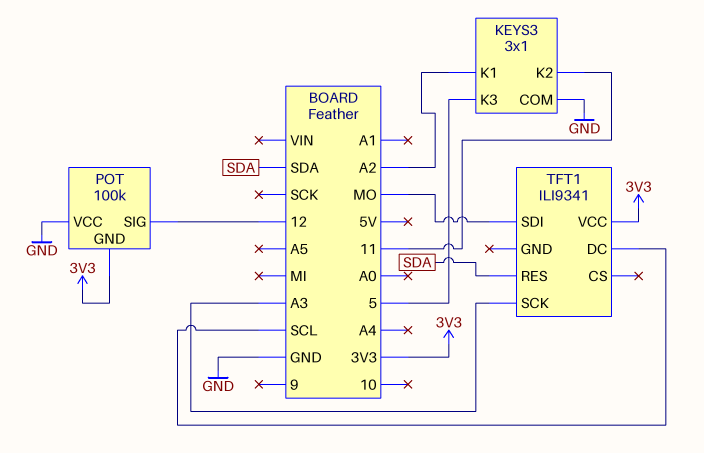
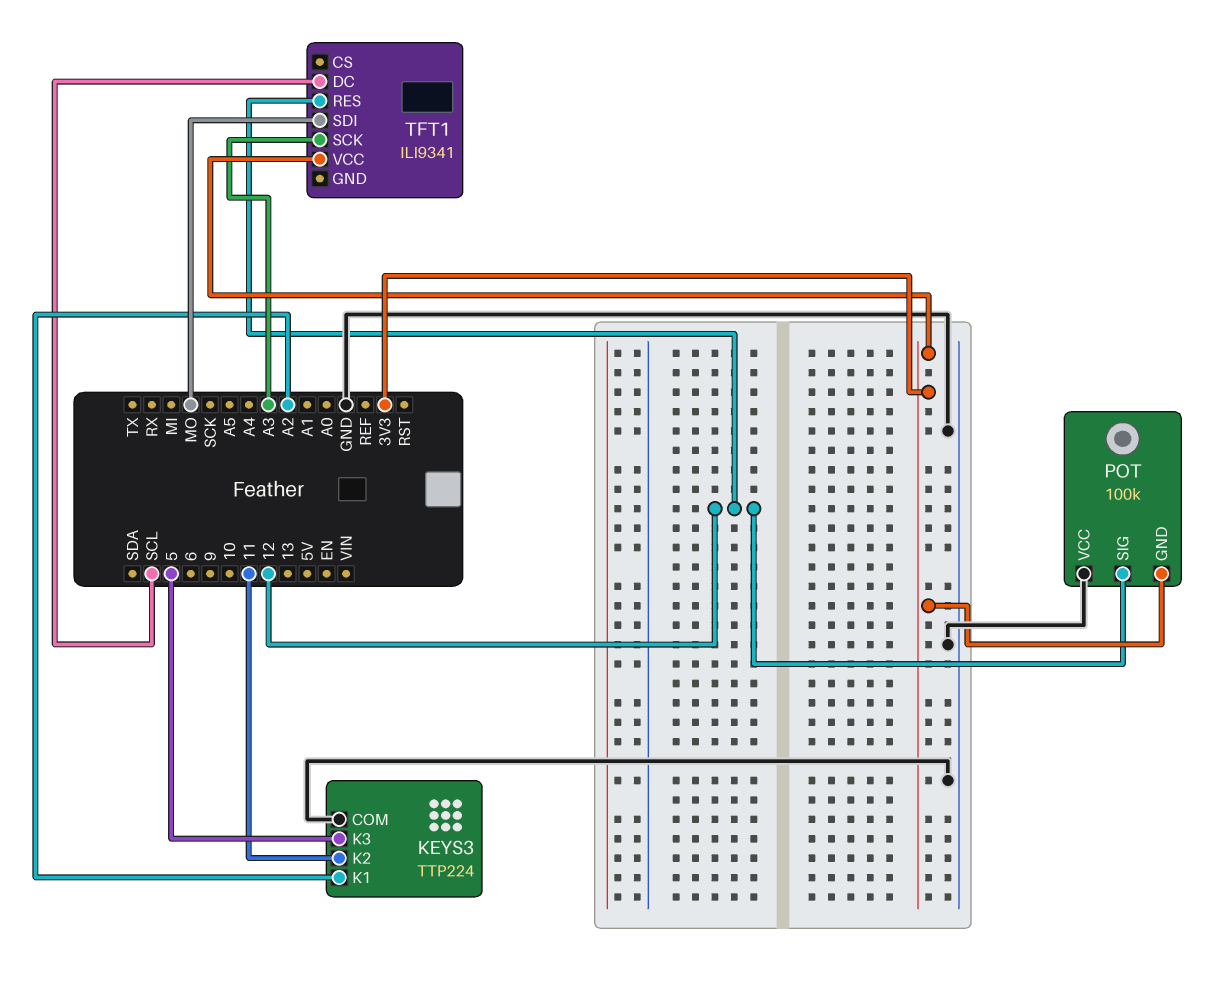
KEYS3: 3x1 -> TTP224
TFT1 pin RES: SDA -> 12

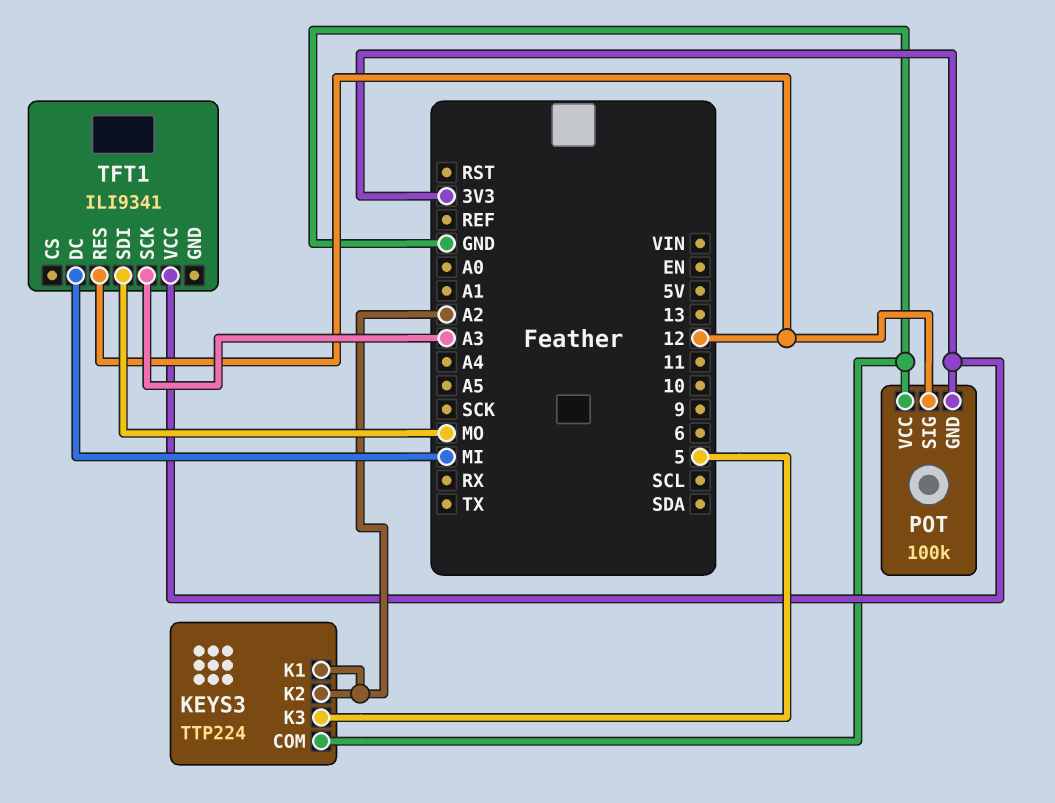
KEYS3 pin K2: 11 -> A2
TFT1 pin DC: SCL -> MI

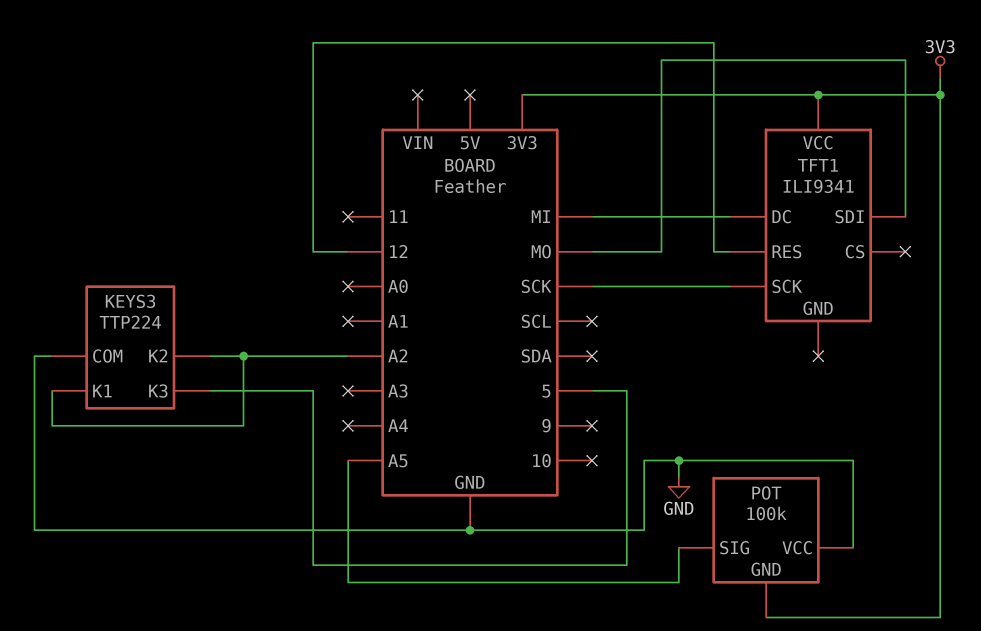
POT pin SIG: 12 -> A5
TFT1 pin SCK: A3 -> SCK

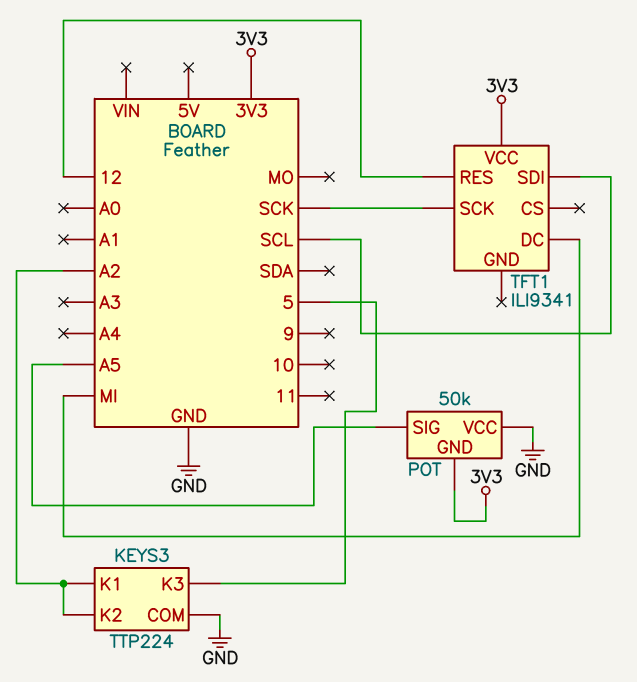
POT: 100k -> 50k
TFT1 pin SDI: MO -> SCL

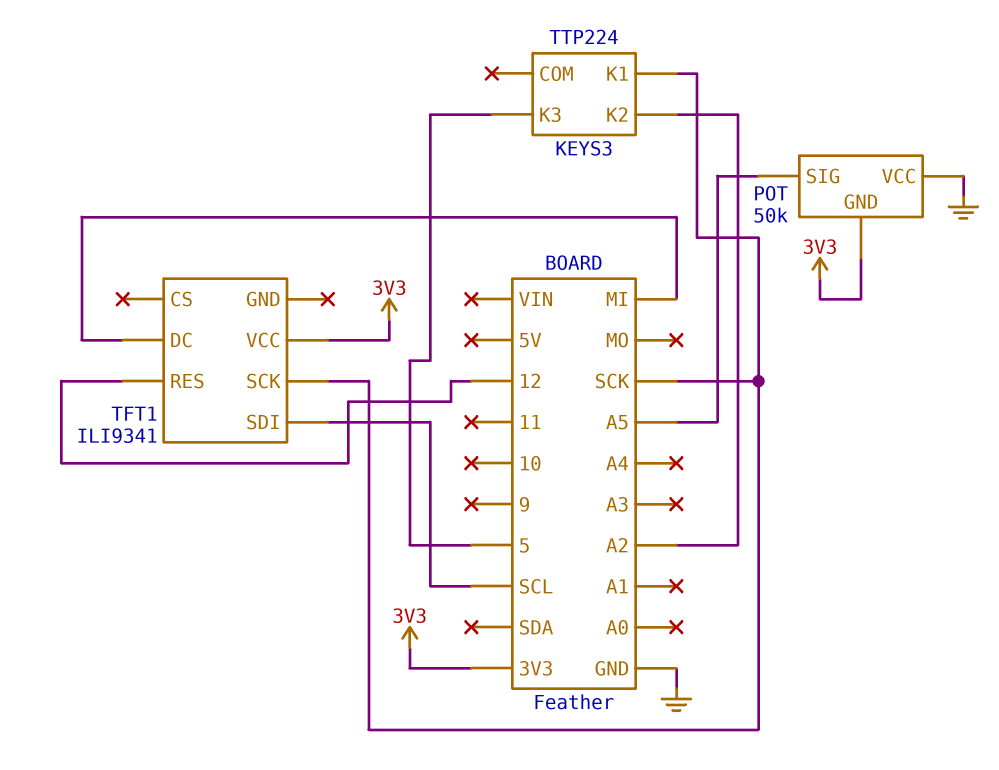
KEYS3 pin COM: GND -> none
KEYS3 pin K1: A2 -> SCK

